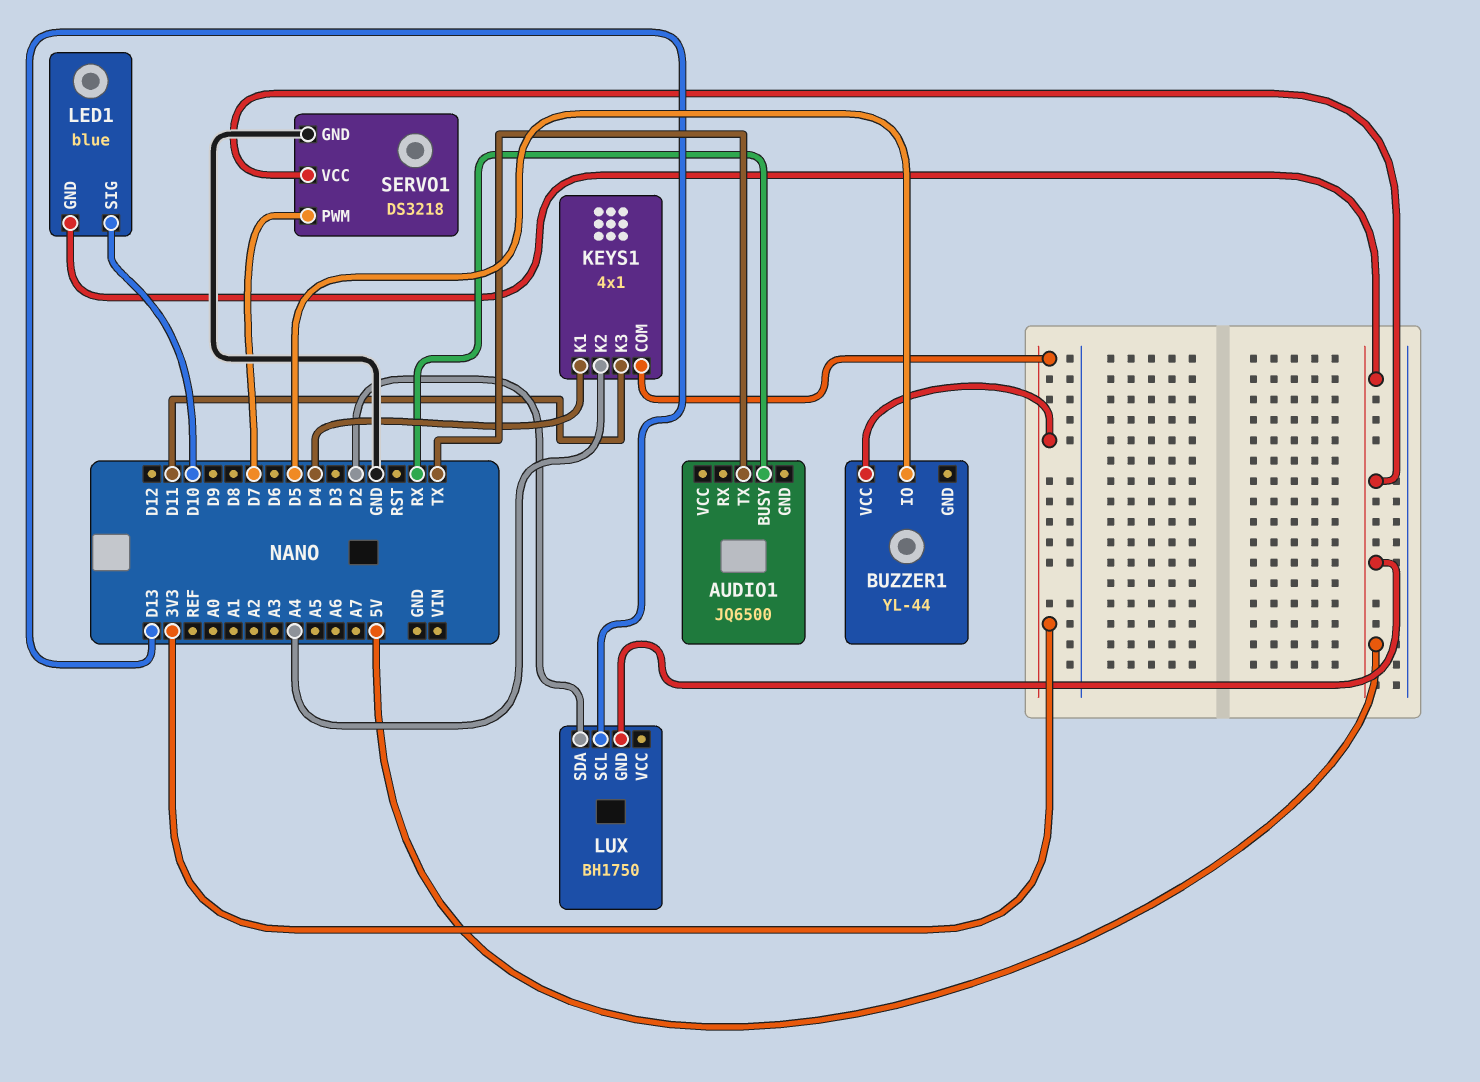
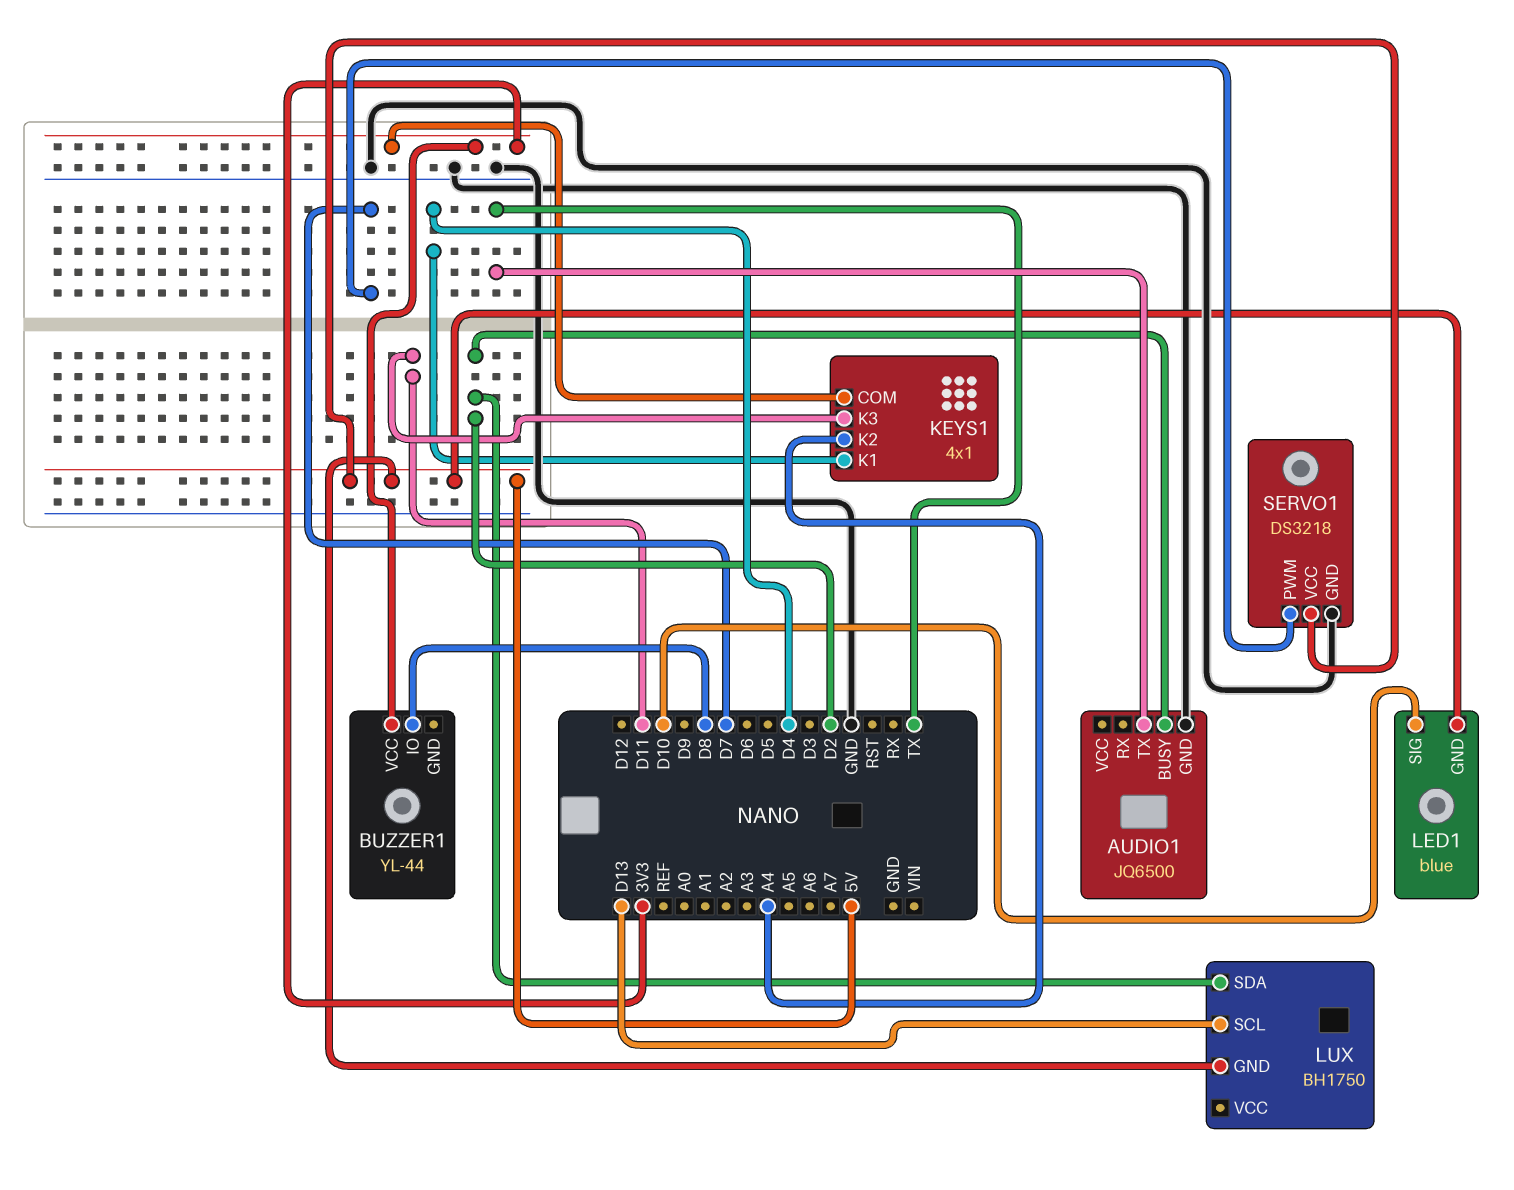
AUDIO1 pin BUSY: RX -> D2
AUDIO1 pin GND: none -> GND
BUZZER1 pin IO: D5 -> D8

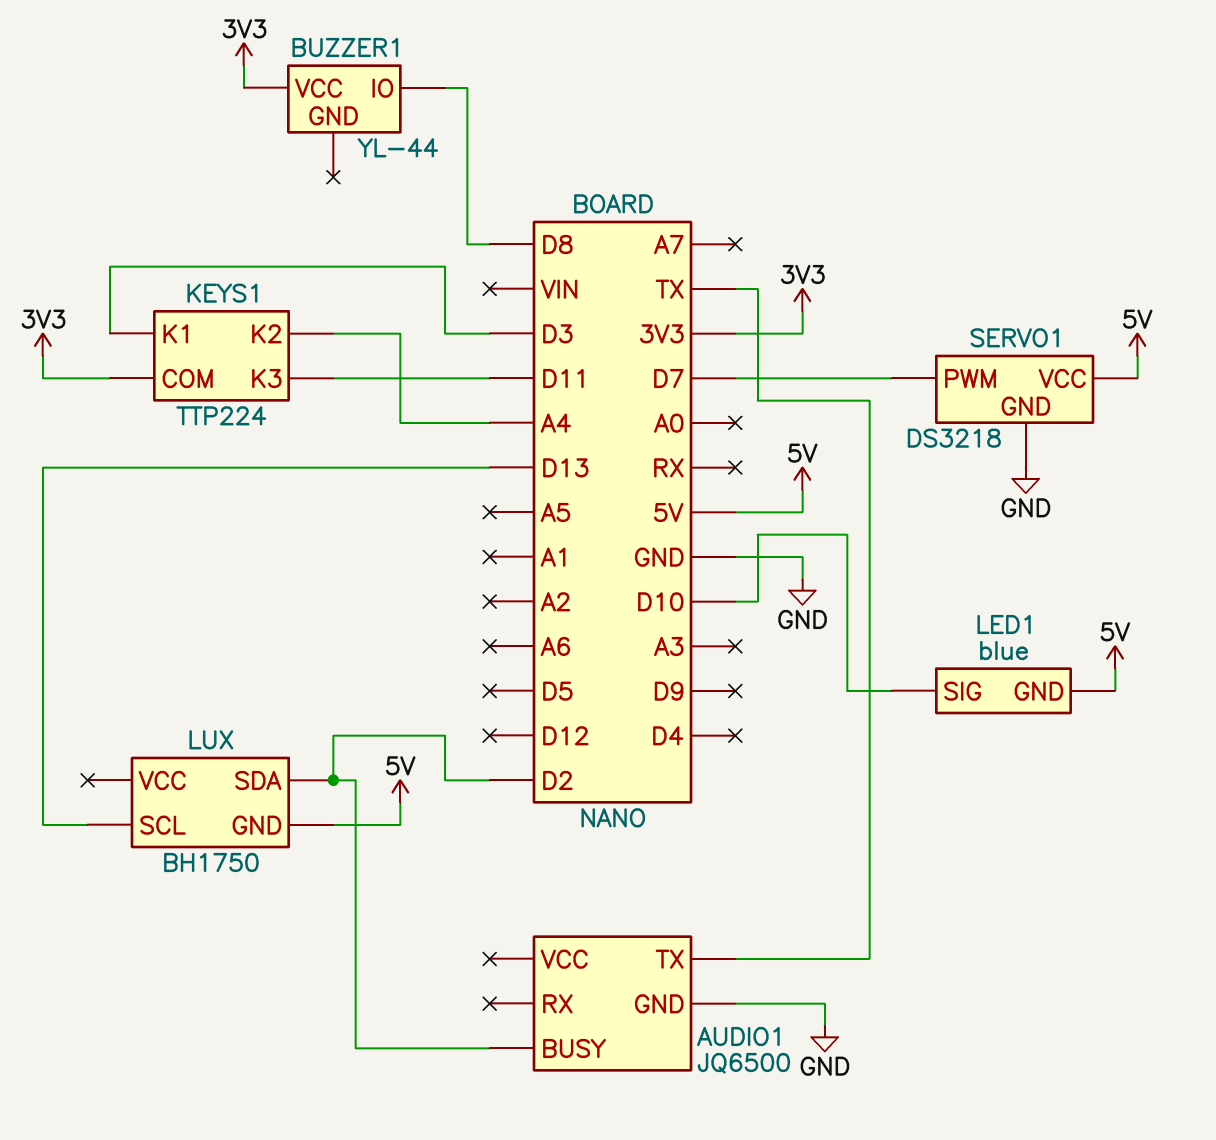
KEYS1: 4x1 -> TTP224
KEYS1 pin K1: D4 -> D3

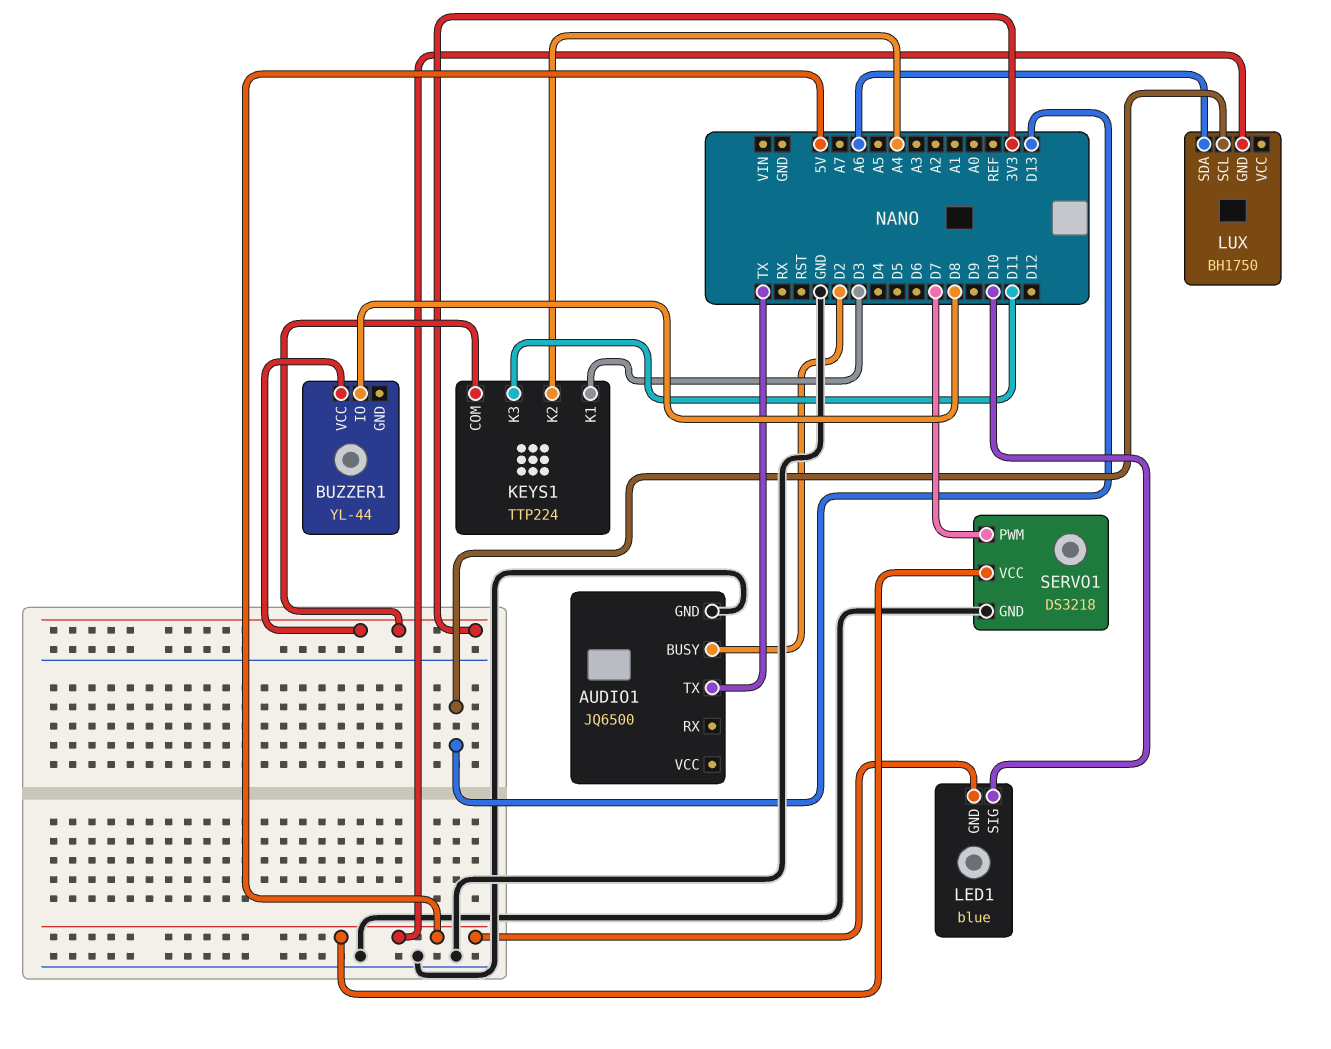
LUX pin SDA: D2 -> A6

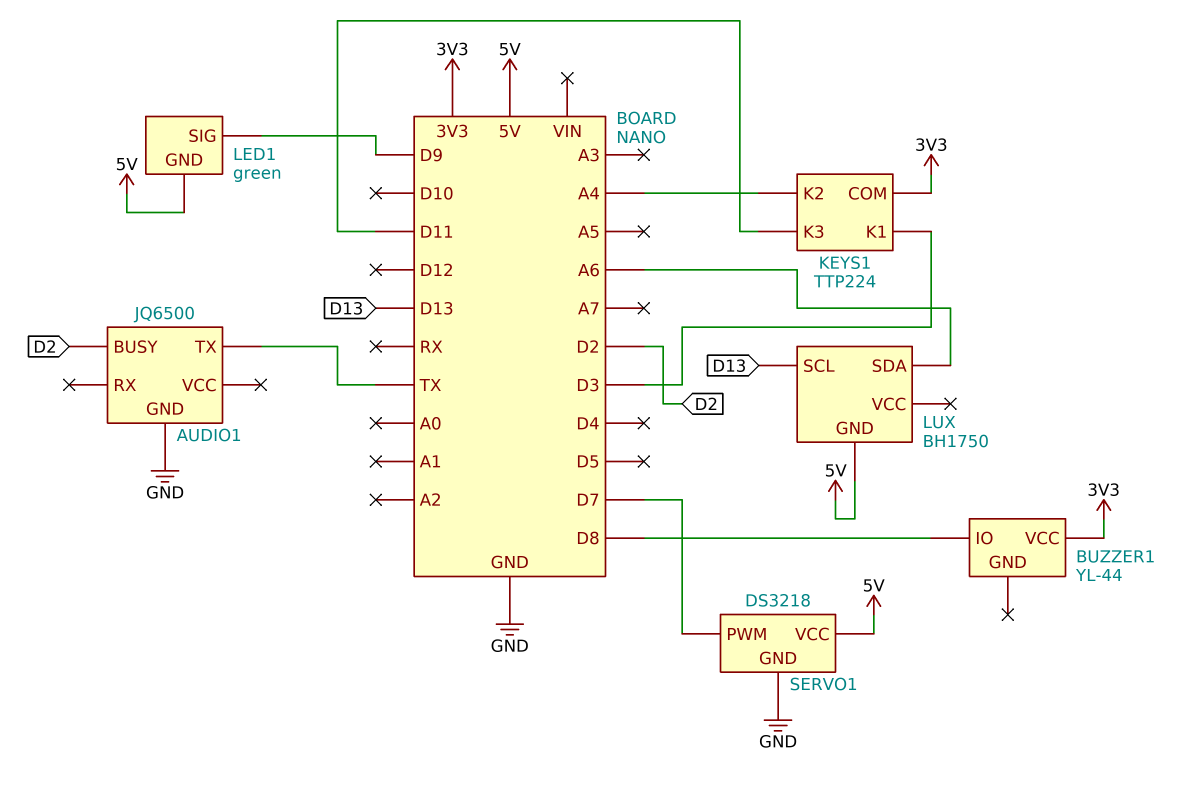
LED1: blue -> green
LED1 pin SIG: D10 -> D9

